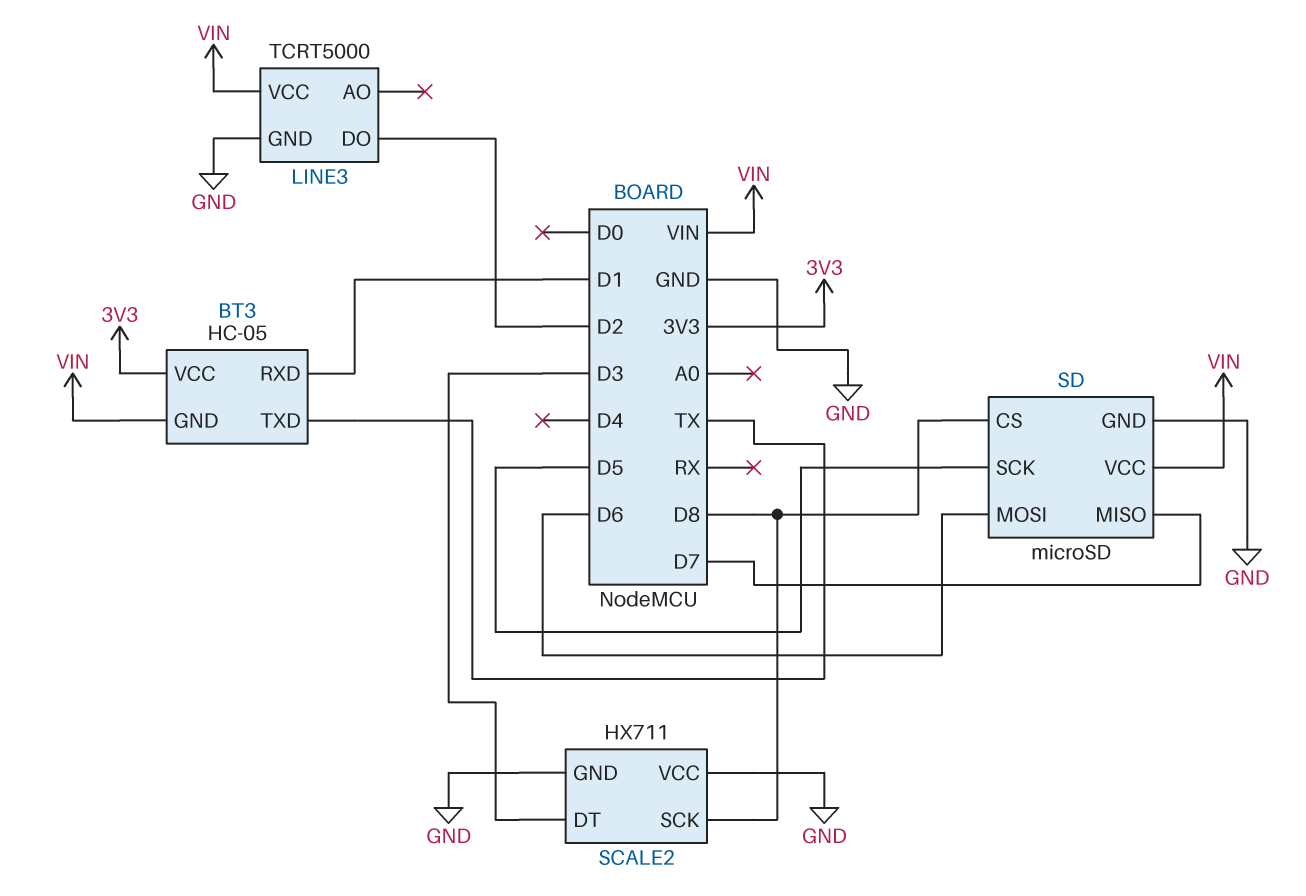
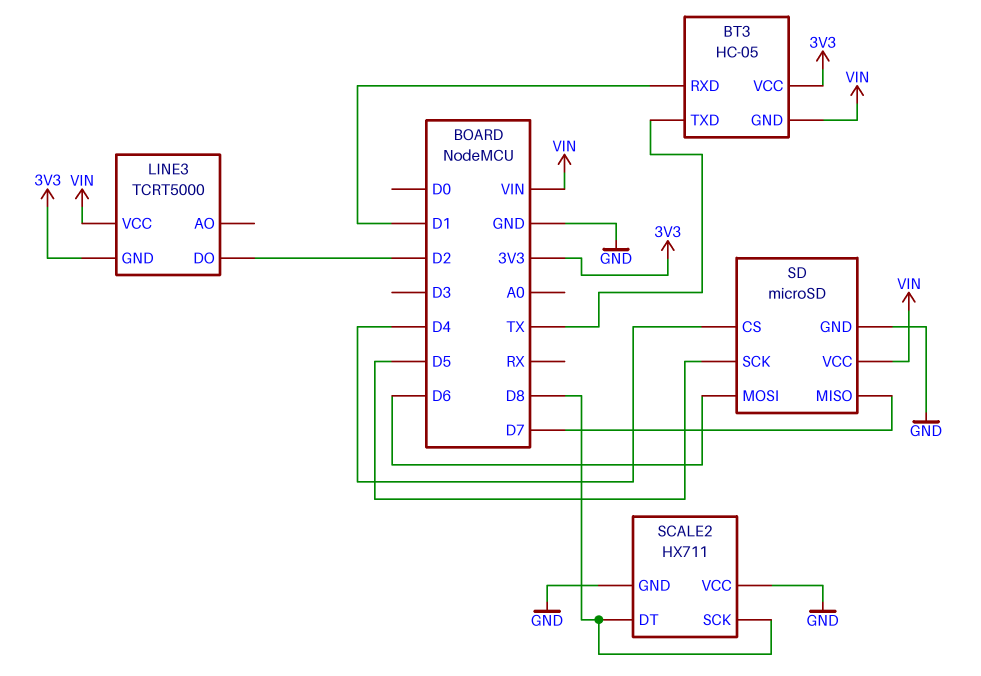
LINE3 pin GND: GND -> 3V3
SCALE2 pin DT: D3 -> D8
SD pin CS: D8 -> D4

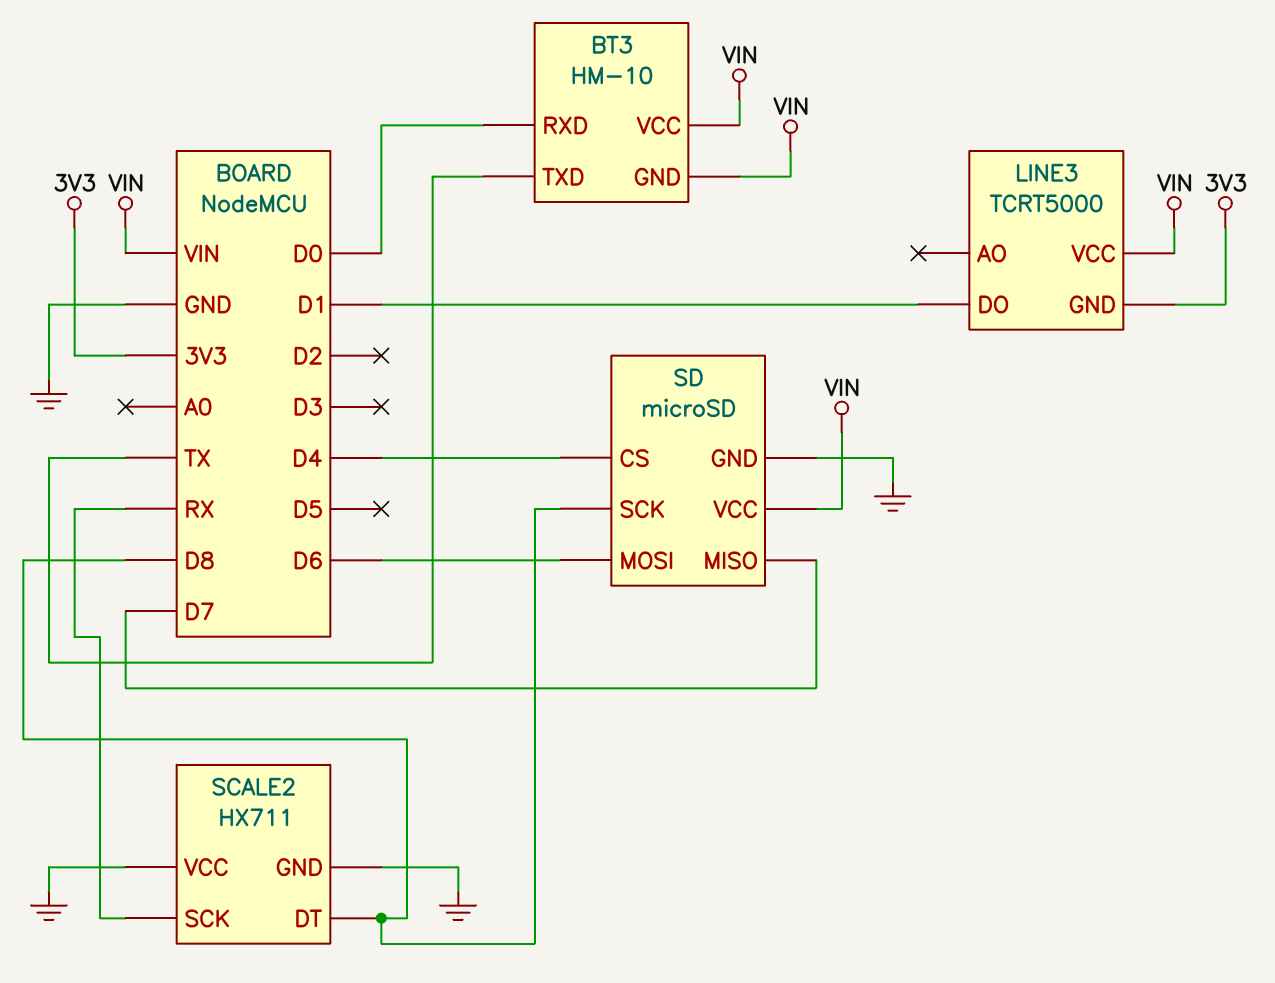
BT3: HC-05 -> HM-10
BT3 pin RXD: D1 -> D0
BT3 pin VCC: 3V3 -> VIN
LINE3 pin DO: D2 -> D1
SCALE2 pin SCK: D8 -> RX
SD pin SCK: D5 -> D8

